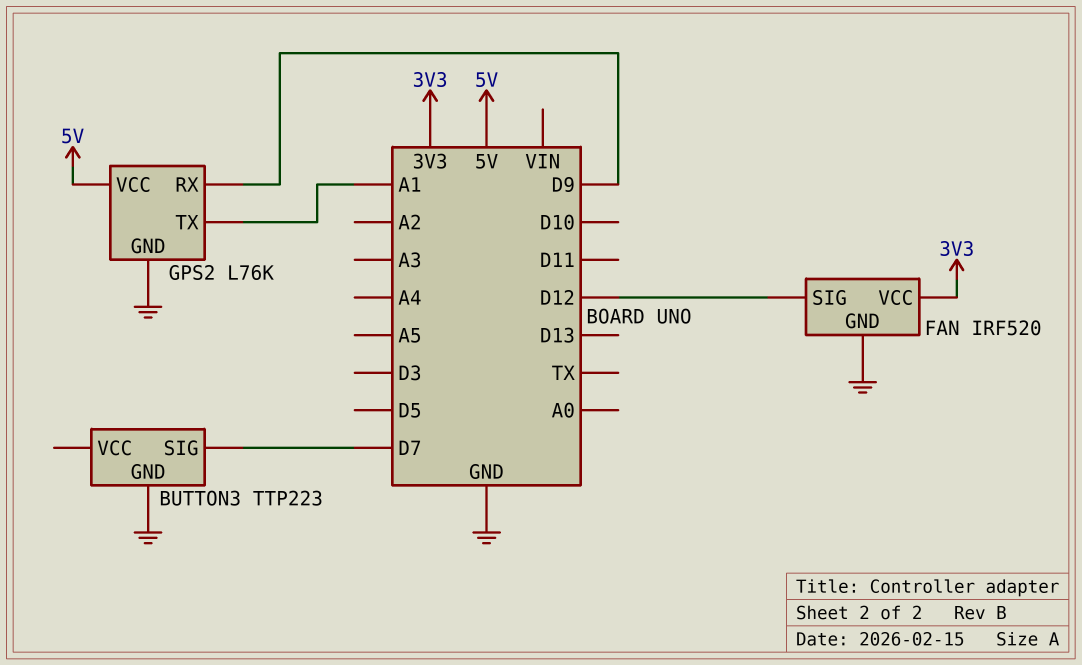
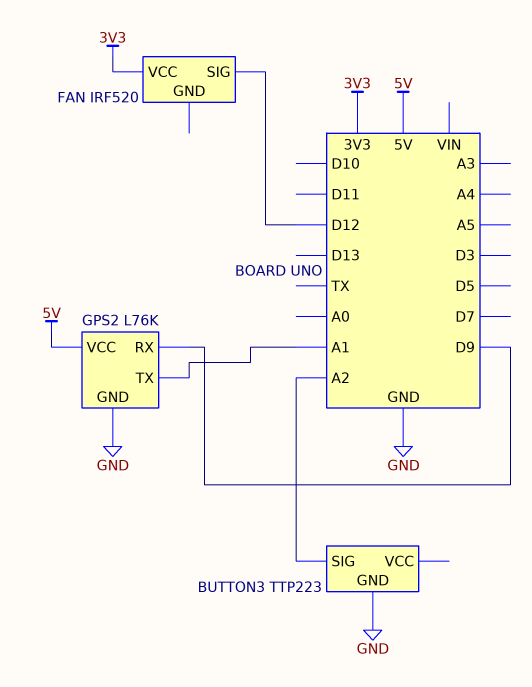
BUTTON3 pin SIG: D7 -> A2
FAN pin GND: GND -> none

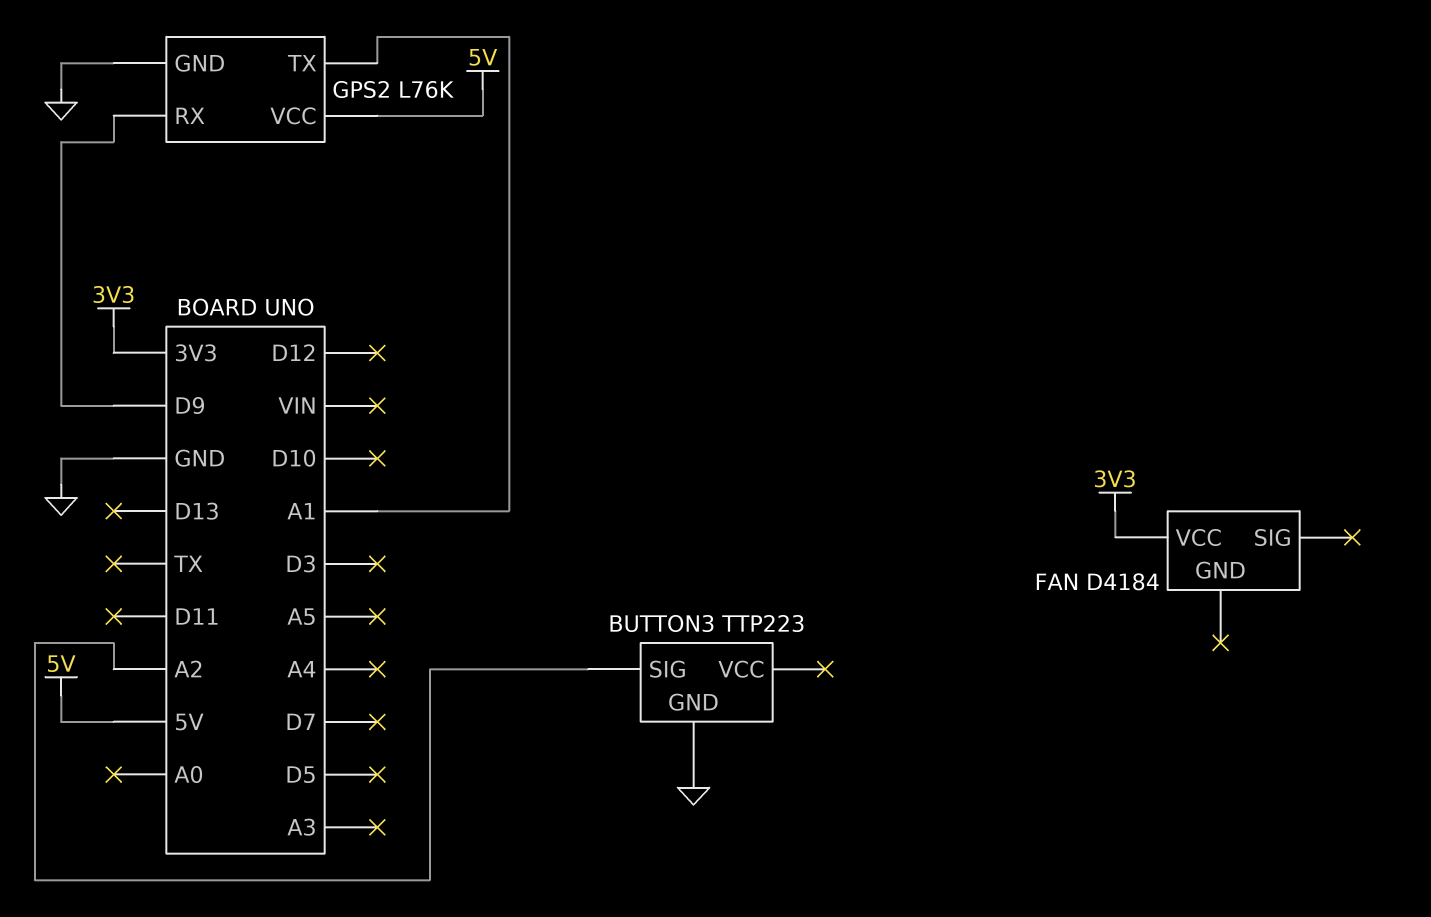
FAN: IRF520 -> D4184
FAN pin SIG: D12 -> none

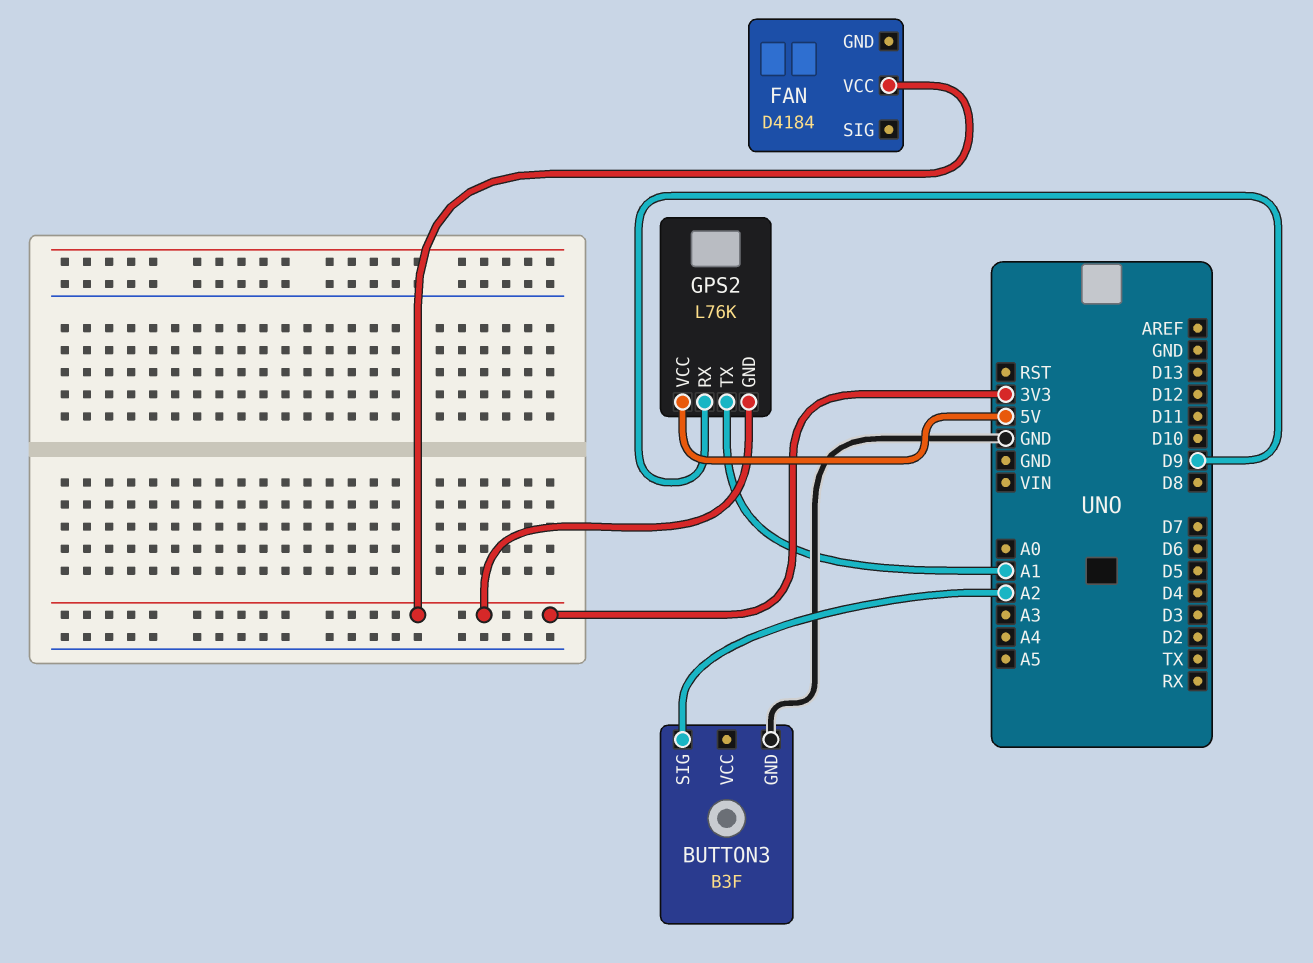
BUTTON3: TTP223 -> B3F
GPS2 pin GND: GND -> 3V3

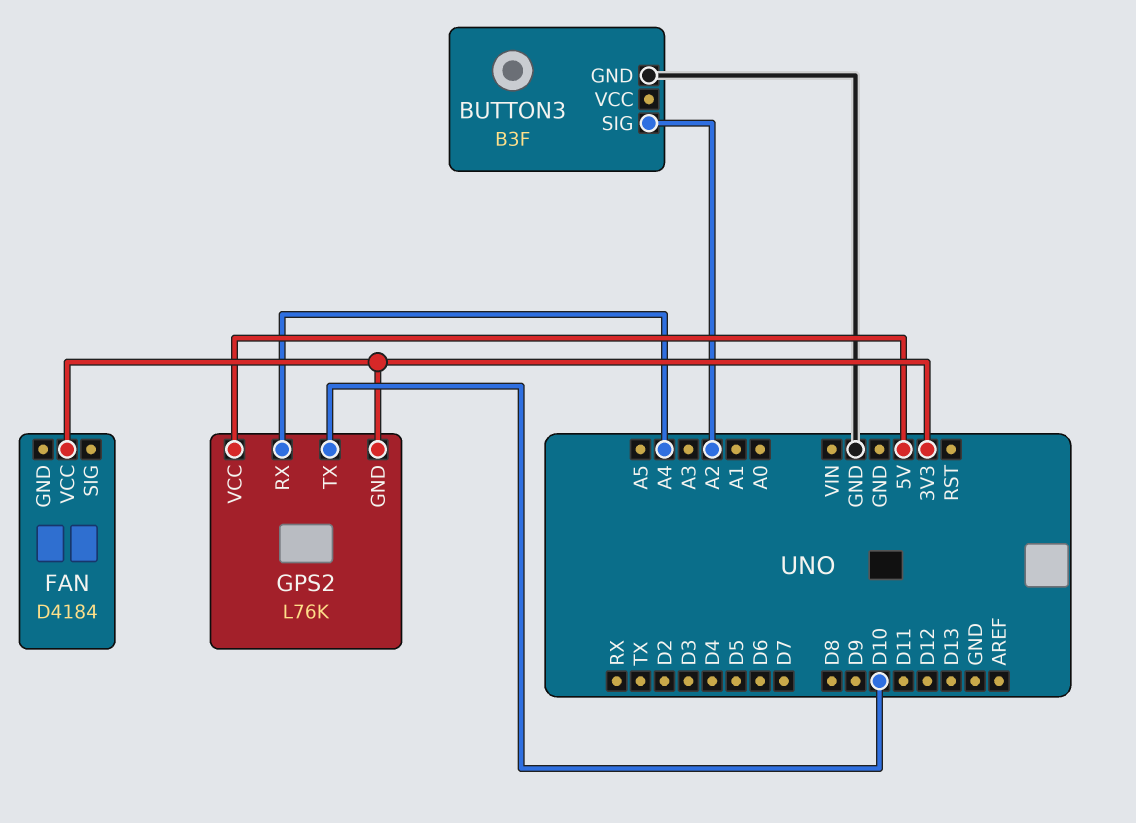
GPS2 pin RX: D9 -> A4
GPS2 pin TX: A1 -> D10

